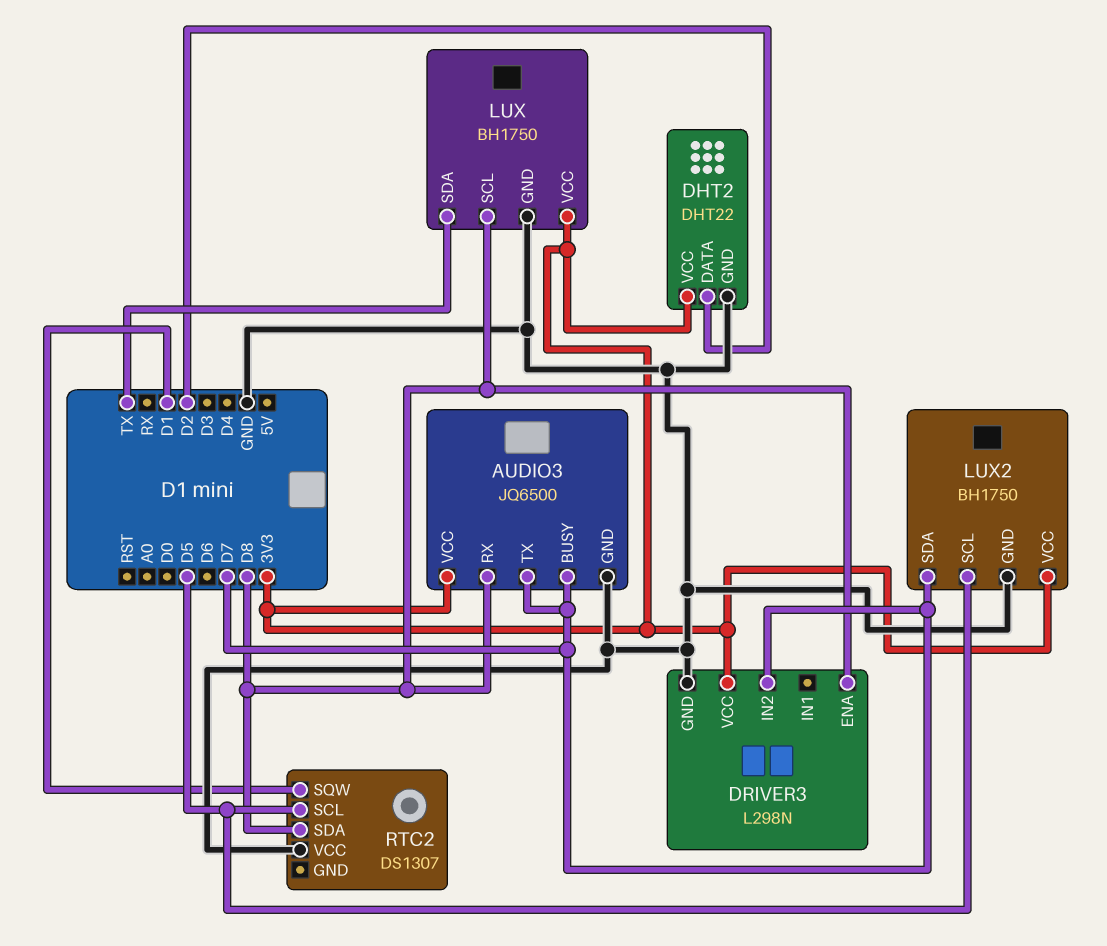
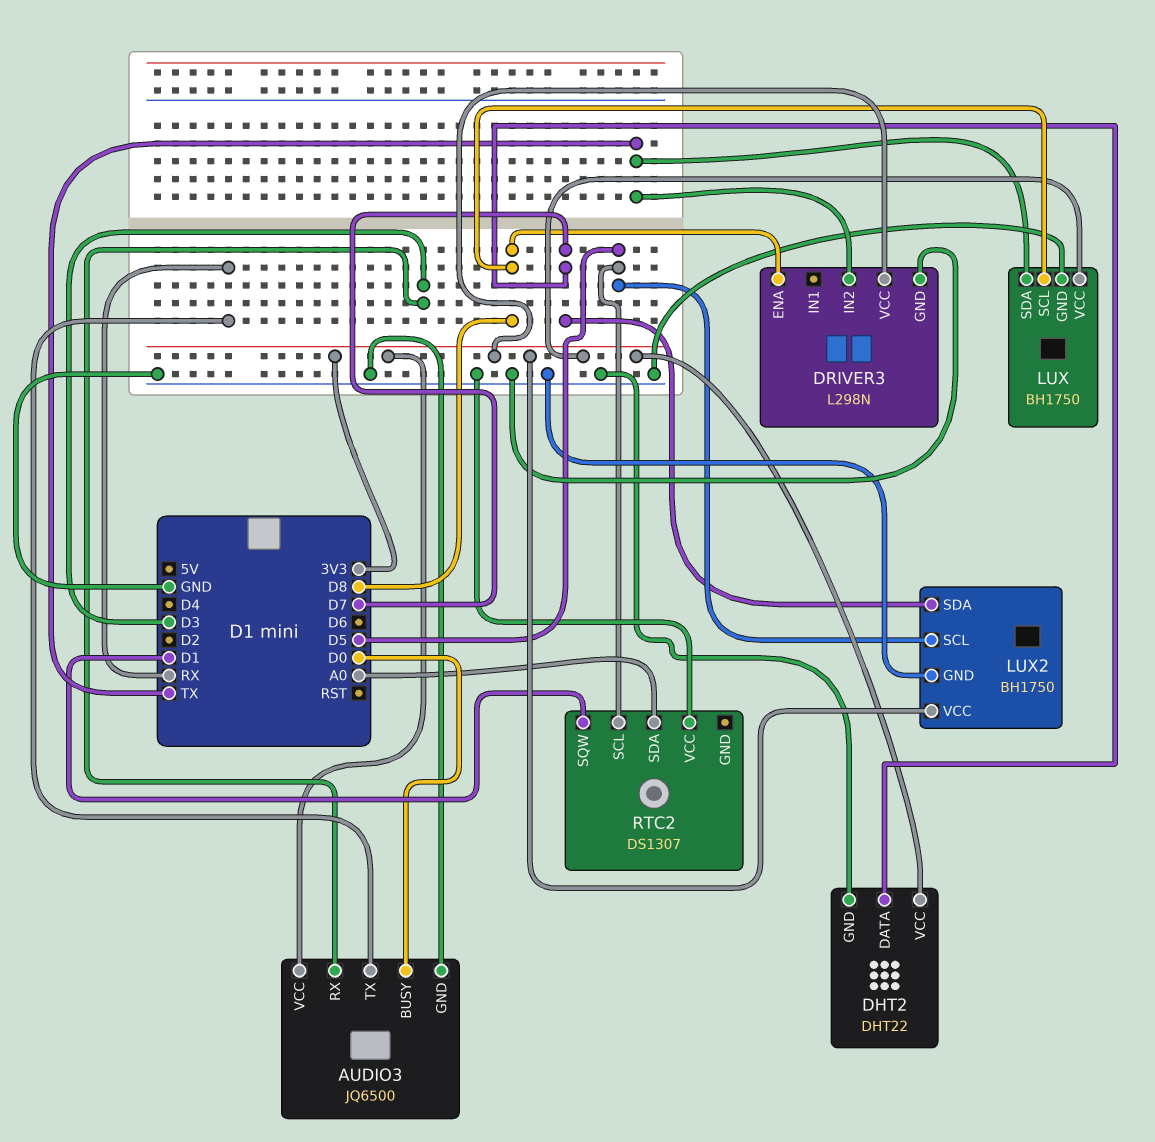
AUDIO3 pin BUSY: D7 -> D0
AUDIO3 pin RX: D8 -> D3
AUDIO3 pin TX: D7 -> RX
DHT2 pin DATA: D2 -> D7
DRIVER3 pin IN2: D7 -> TX
RTC2 pin SDA: D8 -> A0

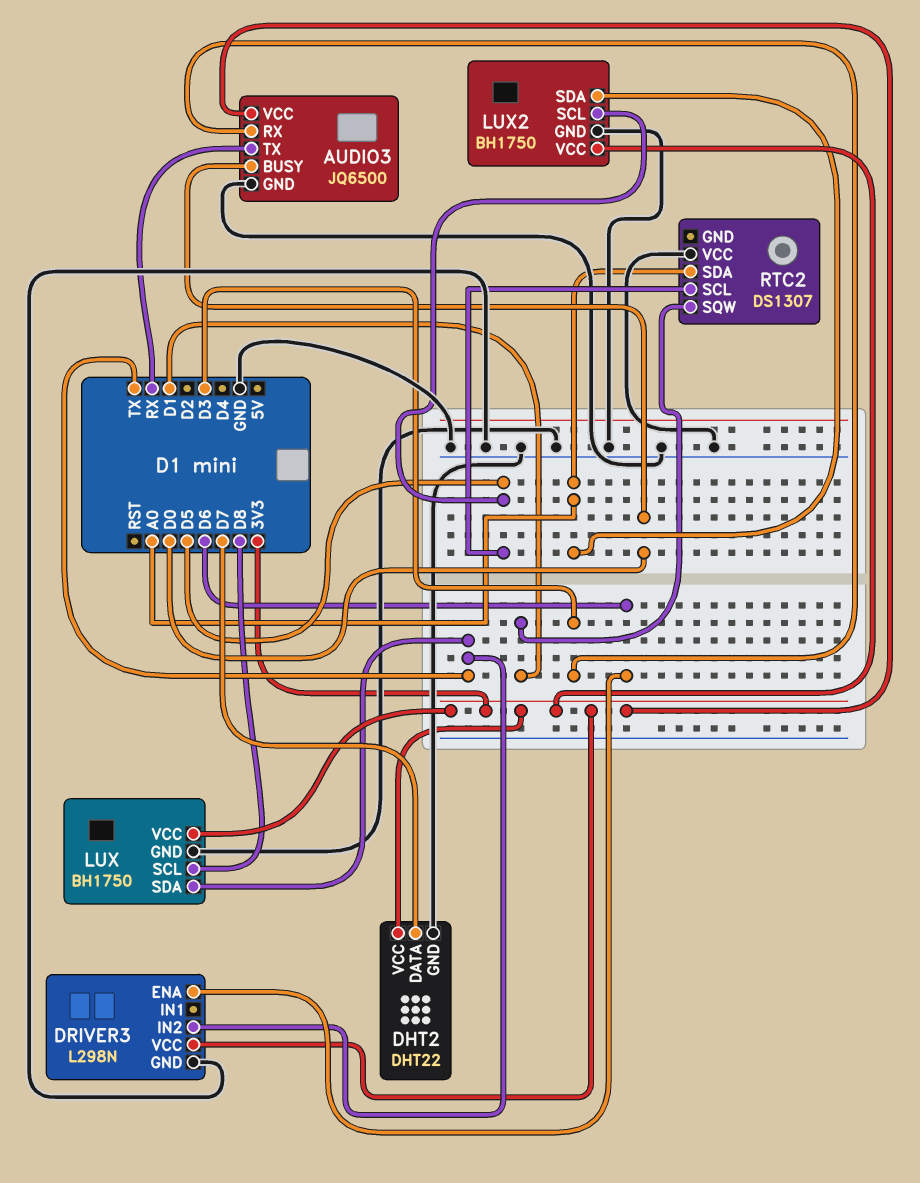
DRIVER3 pin ENA: D8 -> D6
LUX2 pin SDA: D7 -> A0

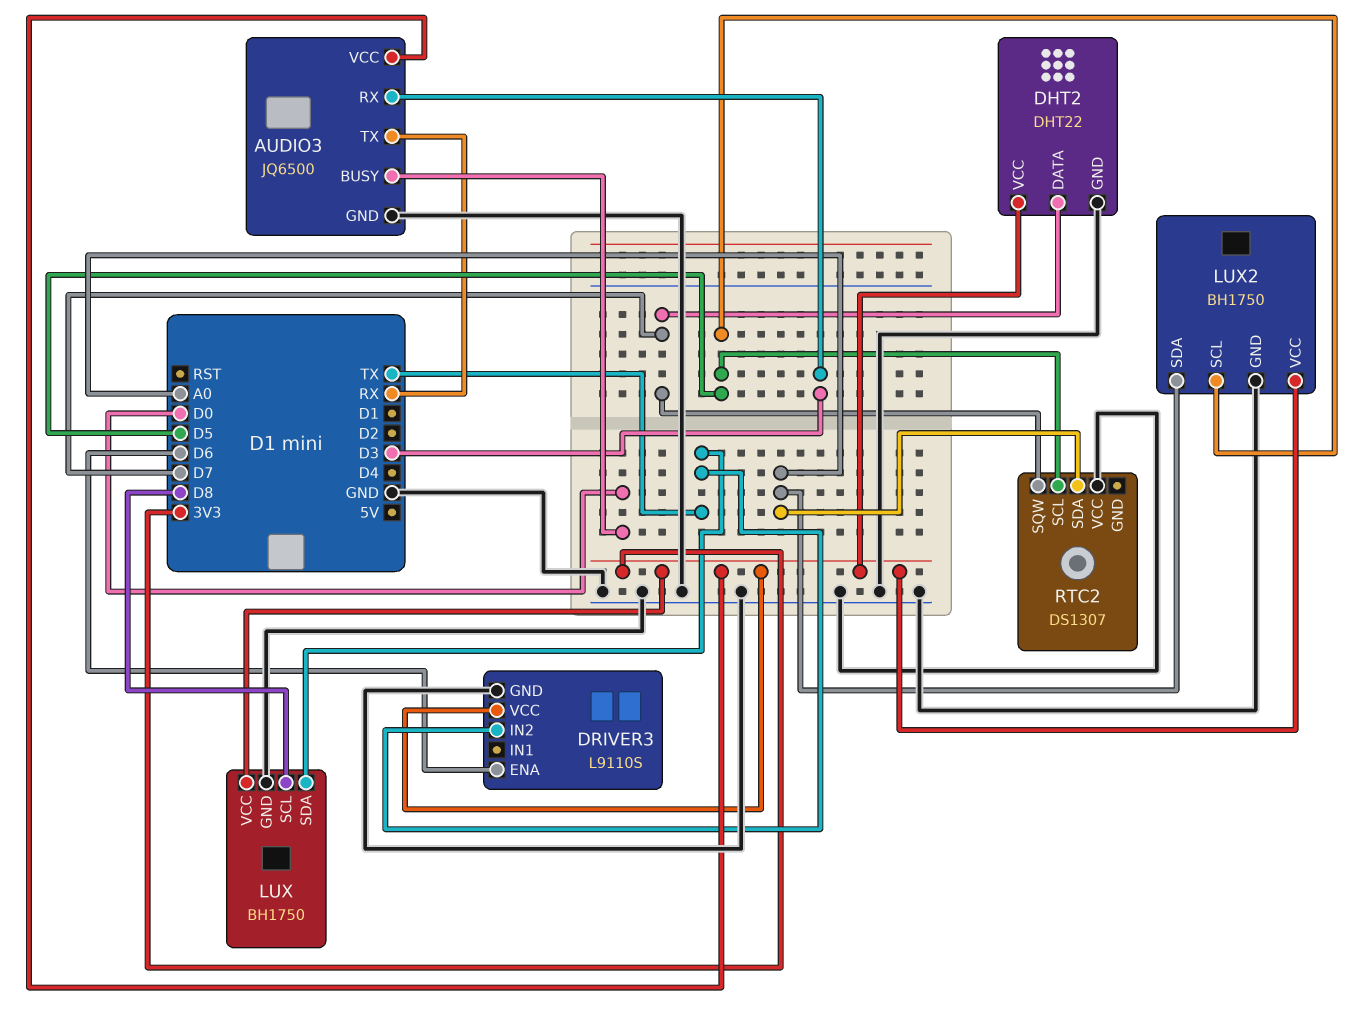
DRIVER3: L298N -> L9110S
RTC2 pin SQW: D1 -> D7

